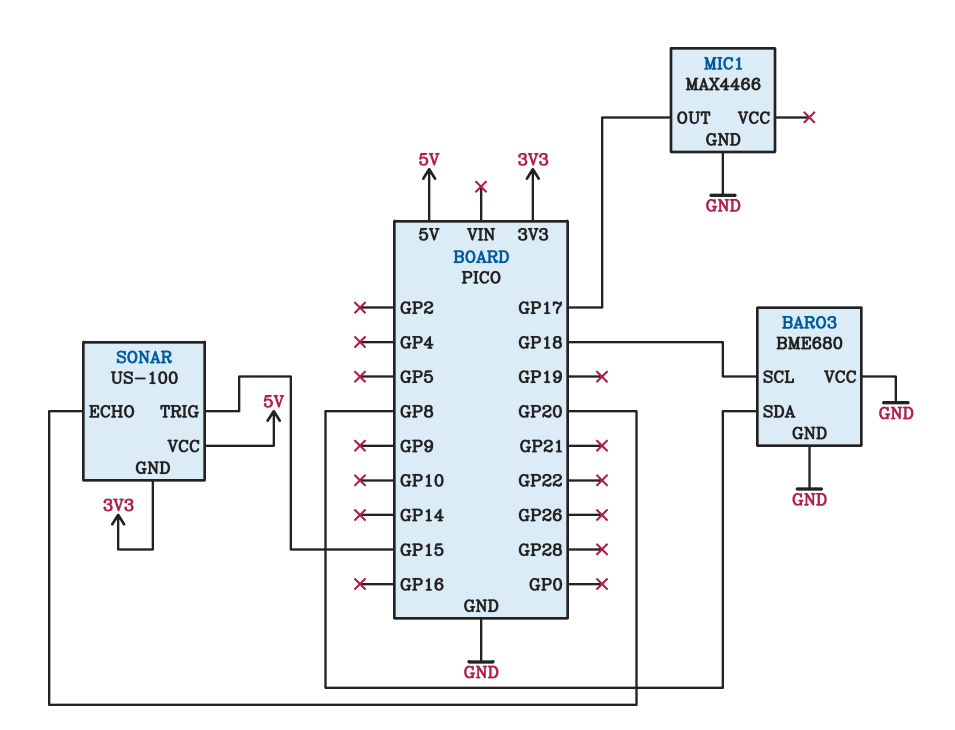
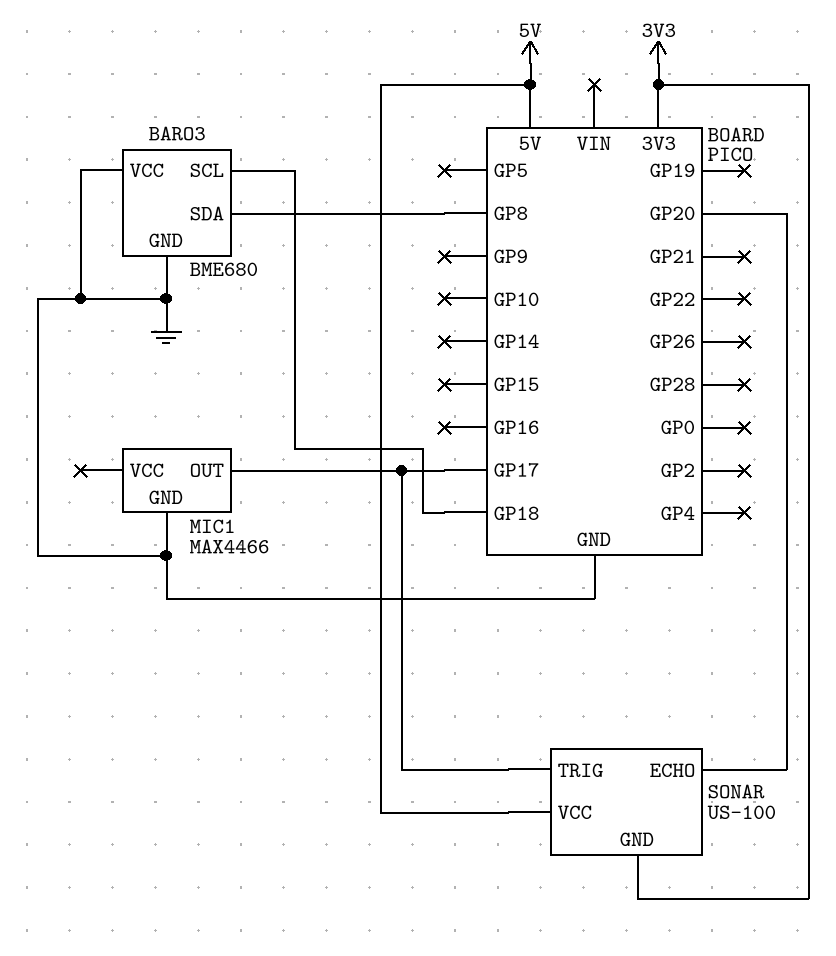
SONAR pin TRIG: GP15 -> GP17

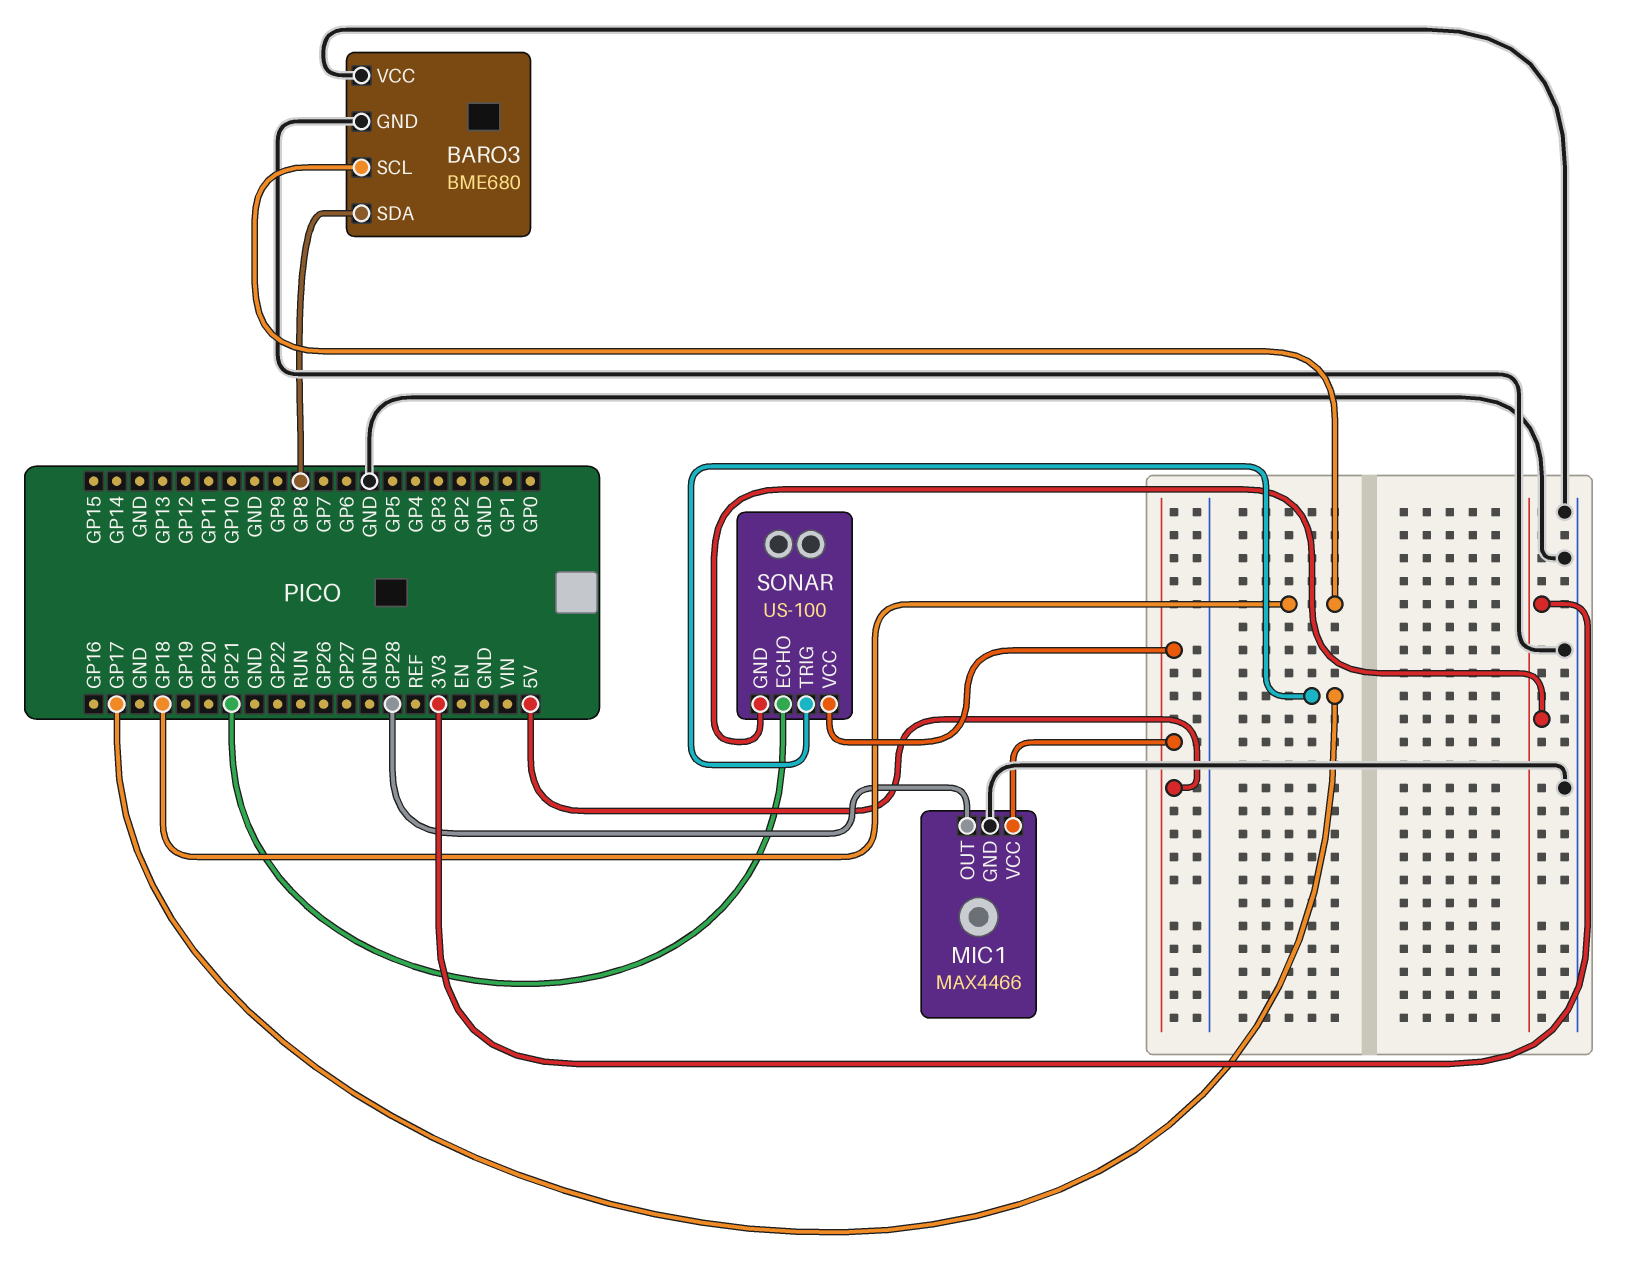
MIC1 pin OUT: GP17 -> GP28
MIC1 pin VCC: none -> 5V
SONAR pin ECHO: GP20 -> GP21

